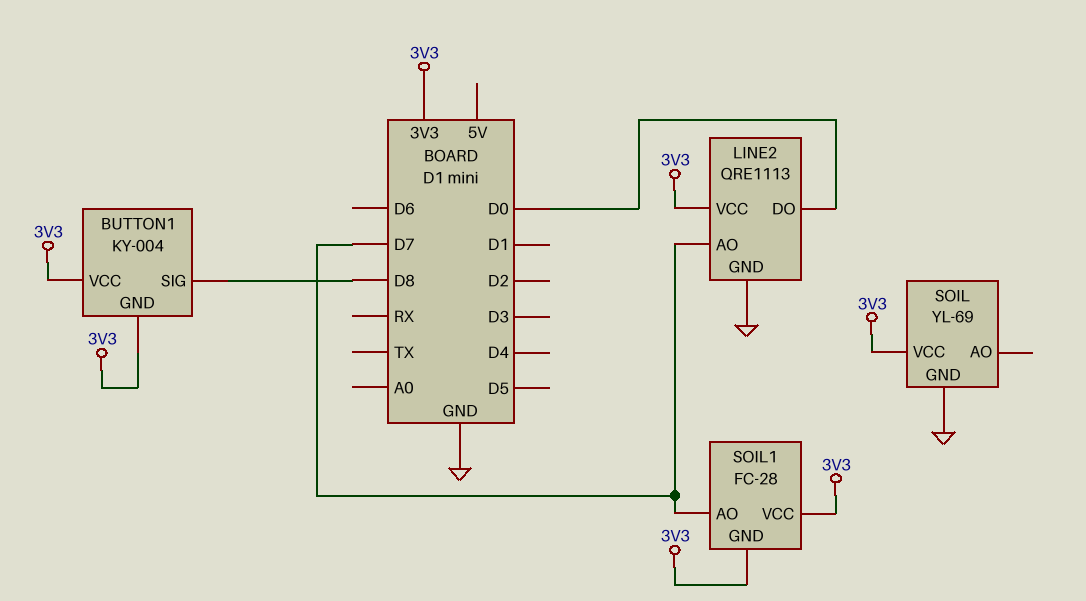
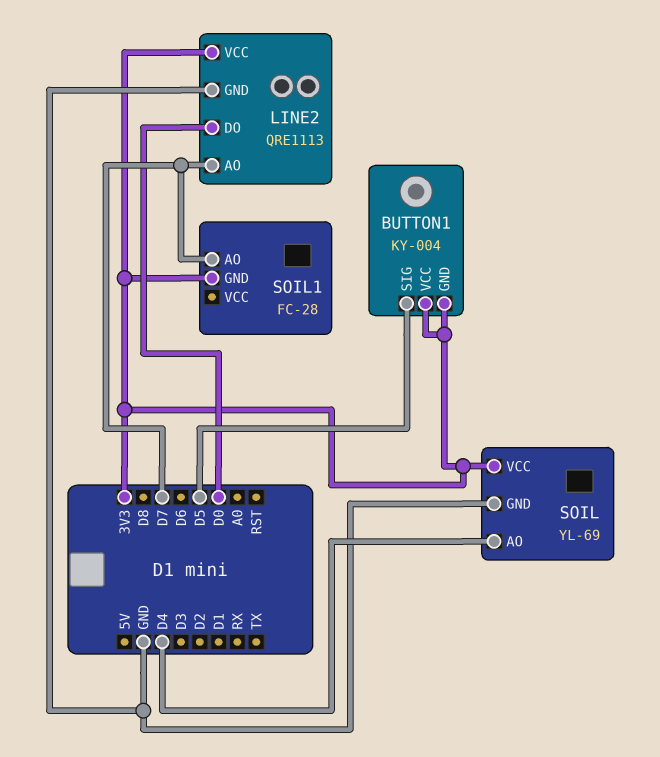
BUTTON1 pin SIG: D8 -> D5
SOIL pin AO: none -> D4
SOIL1 pin VCC: 3V3 -> none

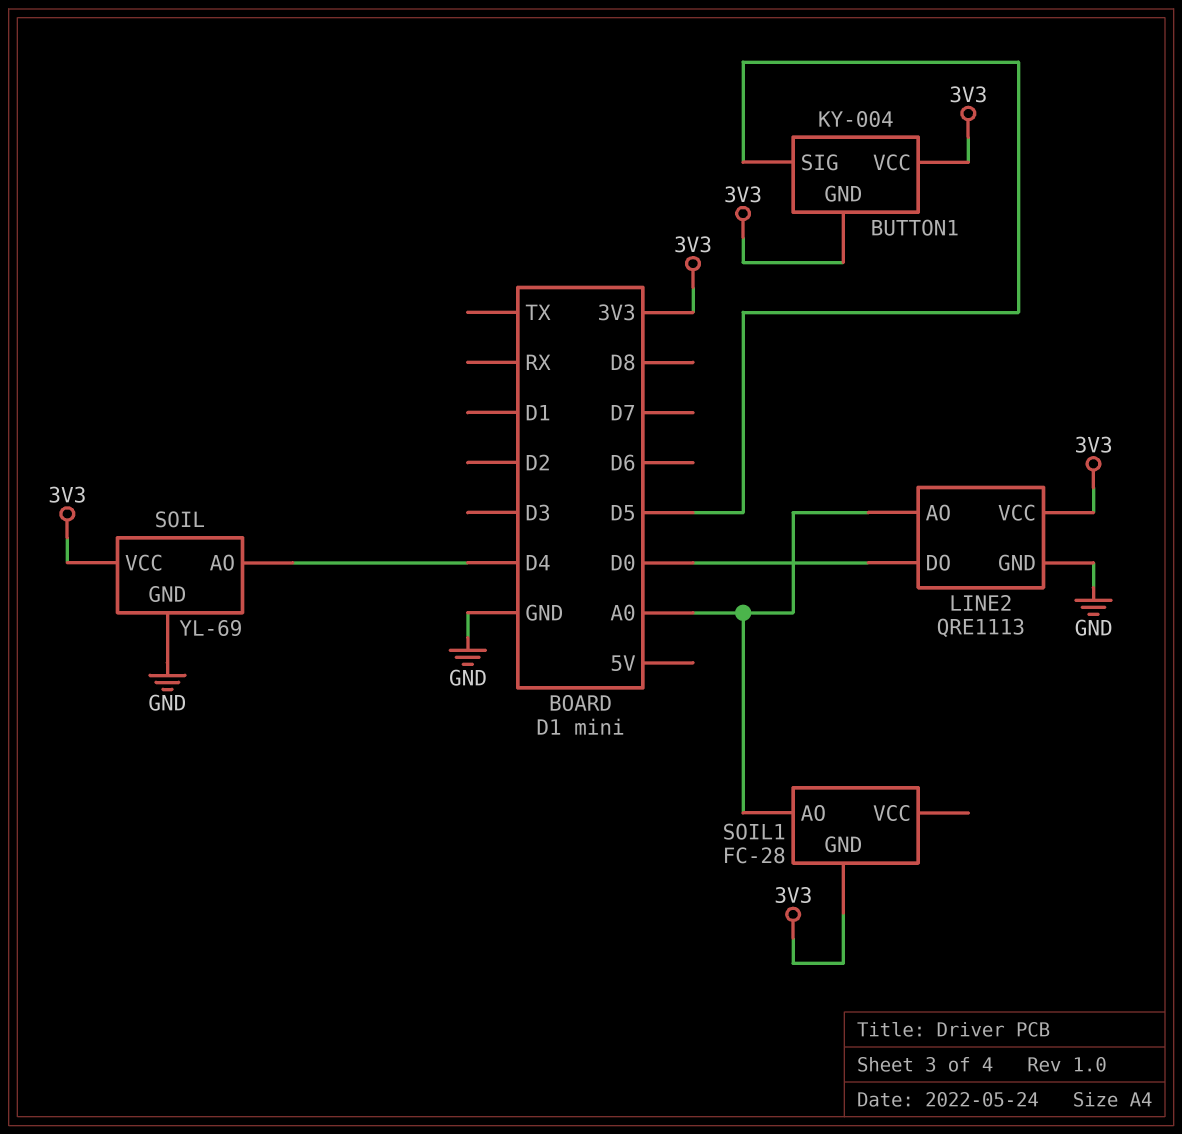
LINE2 pin AO: D7 -> A0
SOIL1 pin AO: D7 -> A0

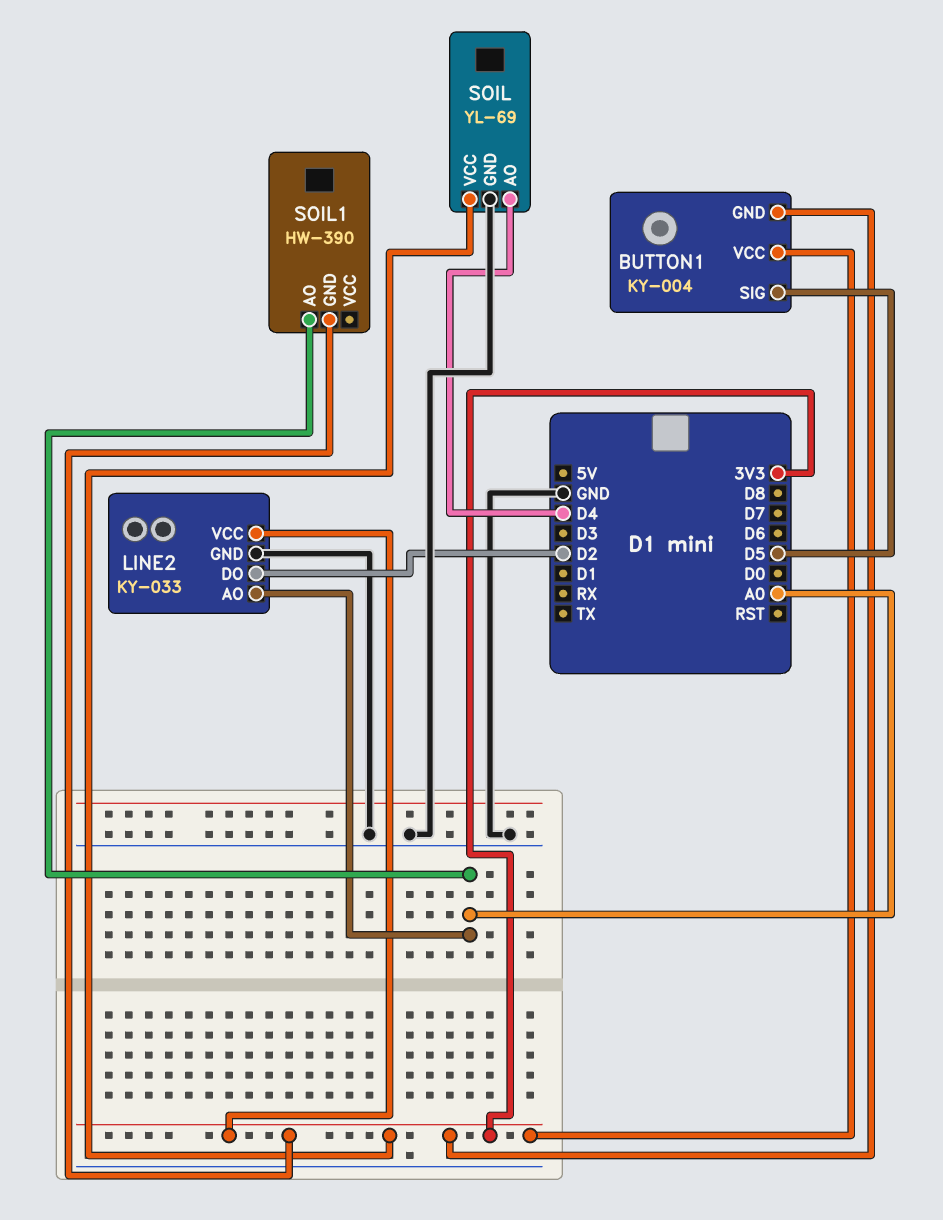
LINE2: QRE1113 -> KY-033
LINE2 pin DO: D0 -> D2
SOIL1: FC-28 -> HW-390

